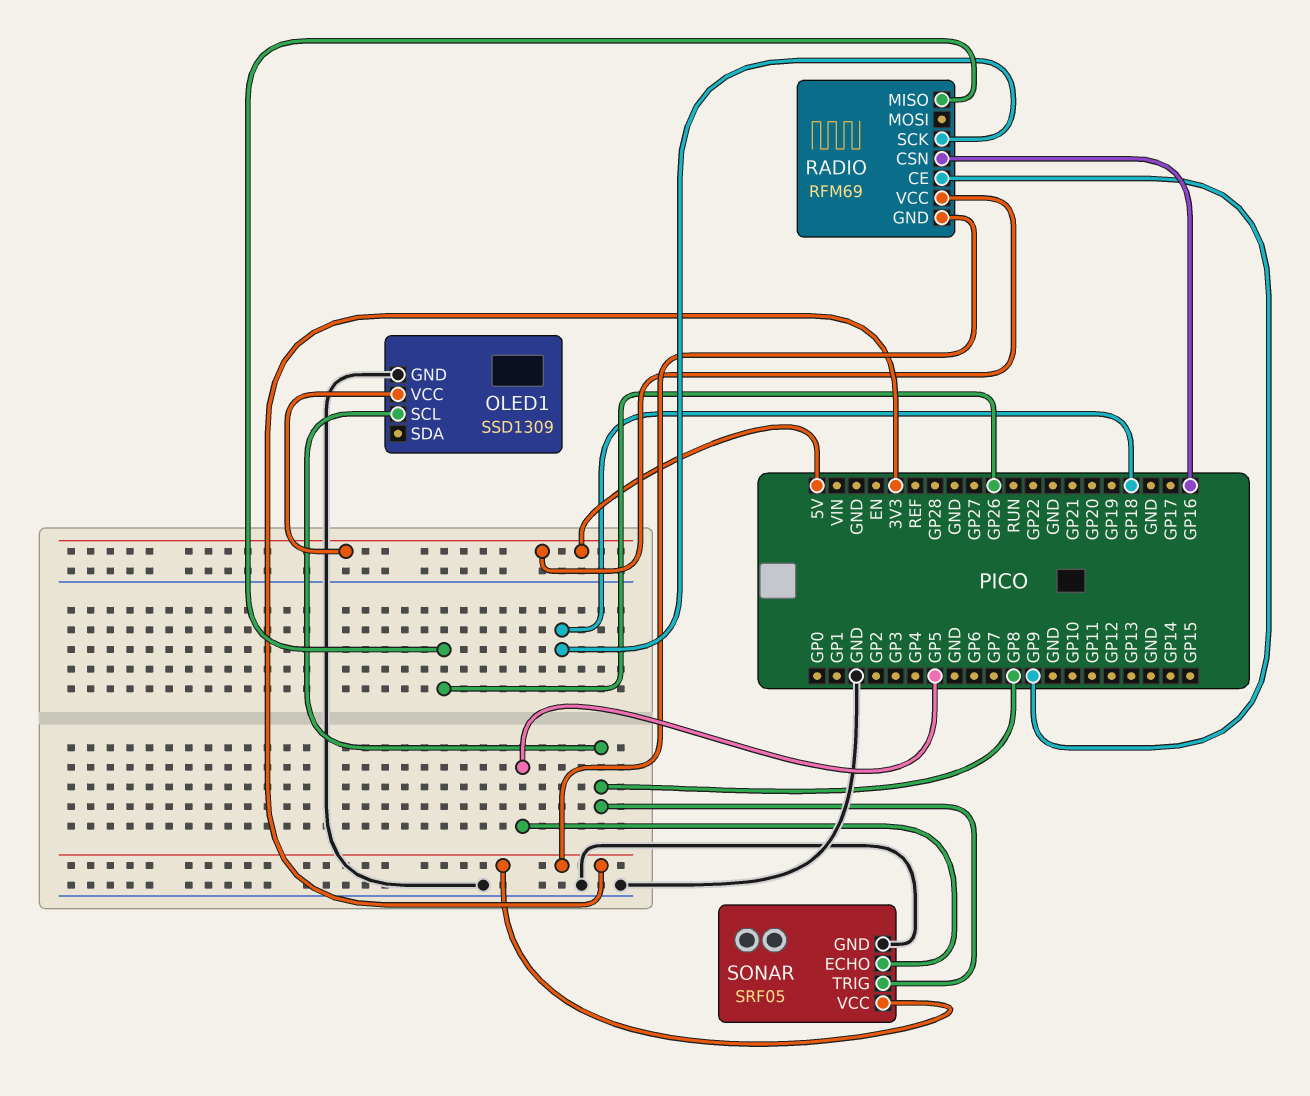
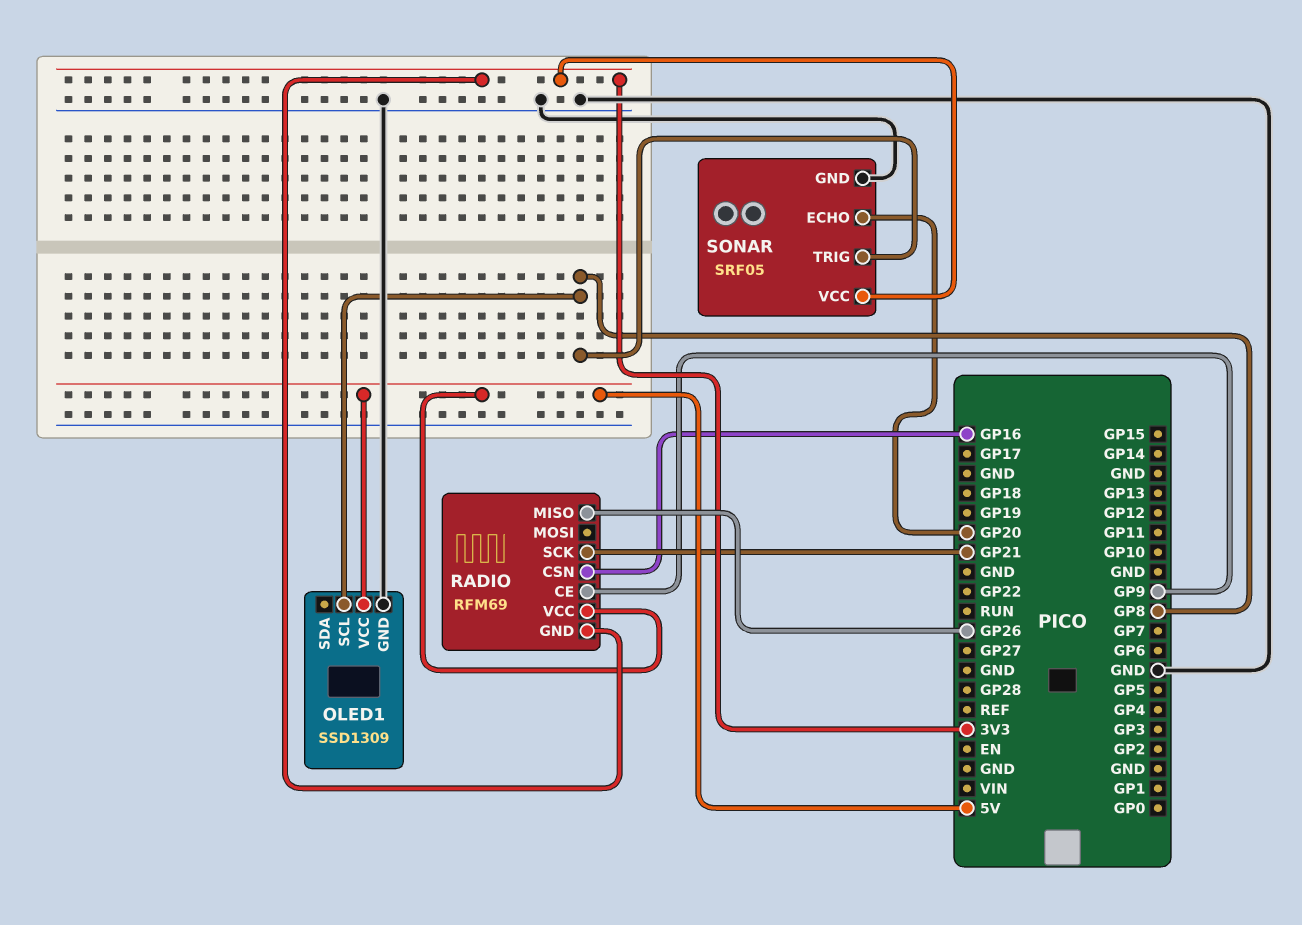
RADIO pin SCK: GP18 -> GP21
SONAR pin ECHO: GP5 -> GP20

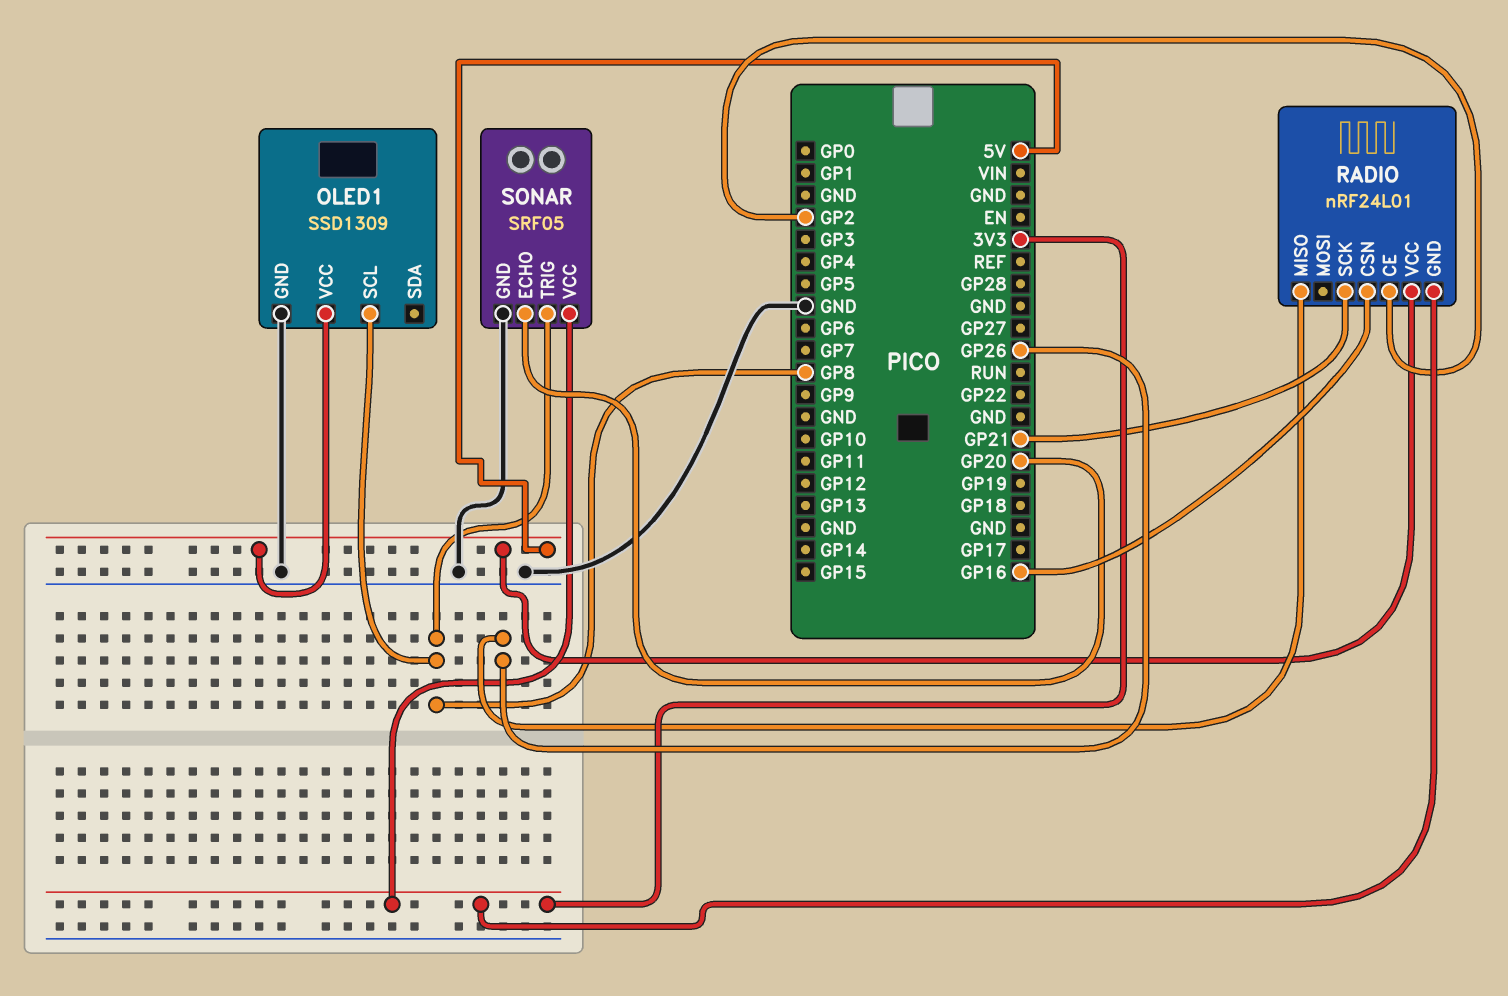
RADIO: RFM69 -> nRF24L01
RADIO pin CE: GP9 -> GP2

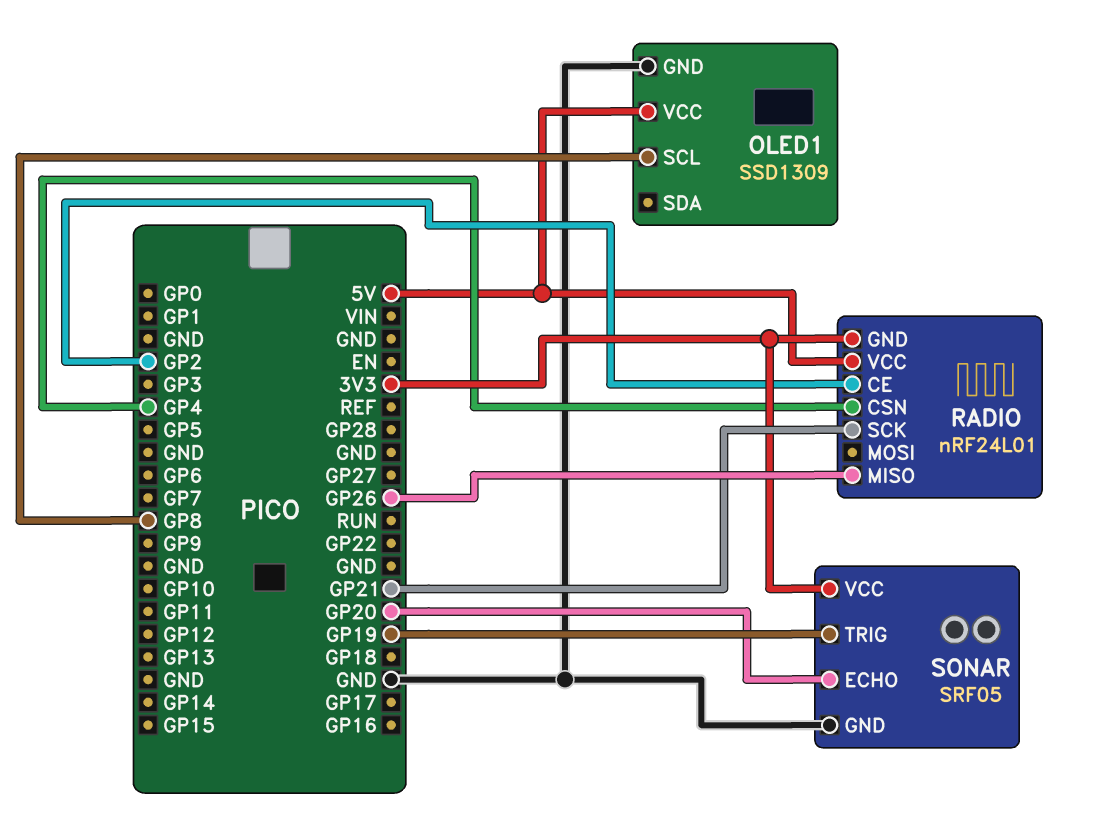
RADIO pin CSN: GP16 -> GP4
SONAR pin TRIG: GP8 -> GP19

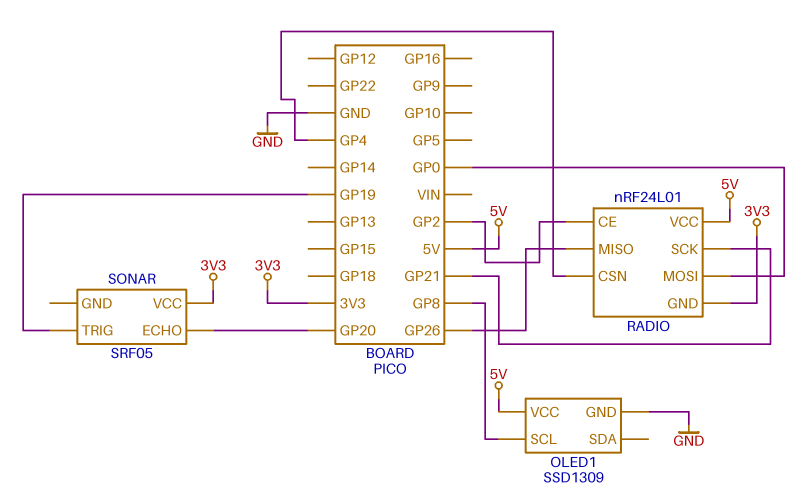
RADIO pin MOSI: none -> GP0
SONAR pin GND: GND -> none

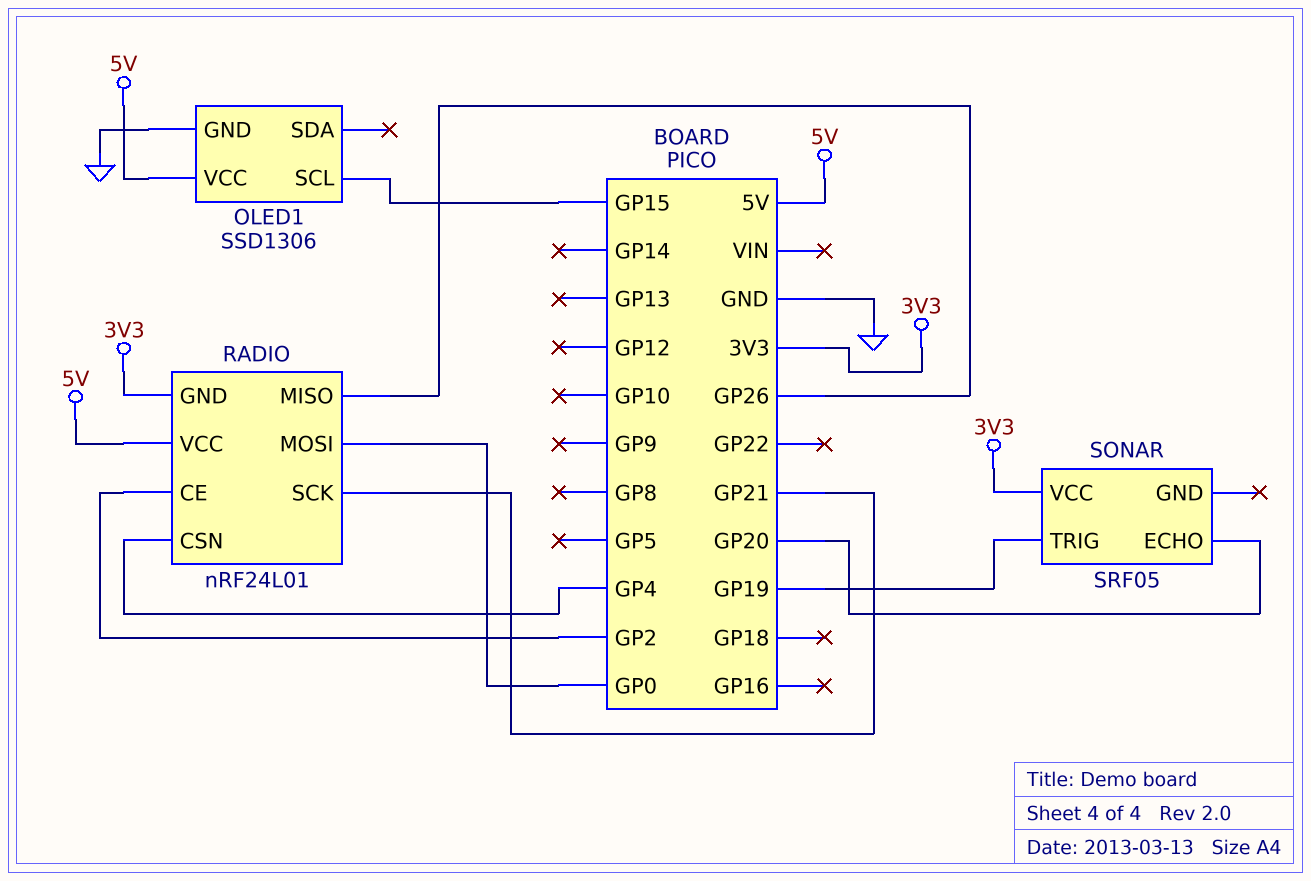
OLED1: SSD1309 -> SSD1306
OLED1 pin SCL: GP8 -> GP15

